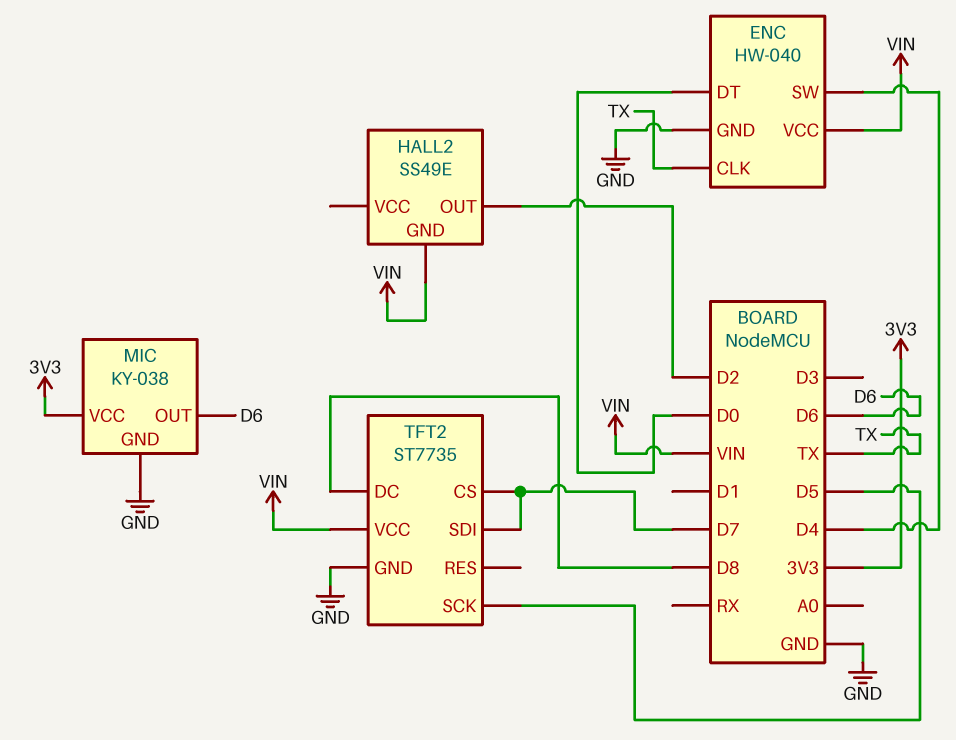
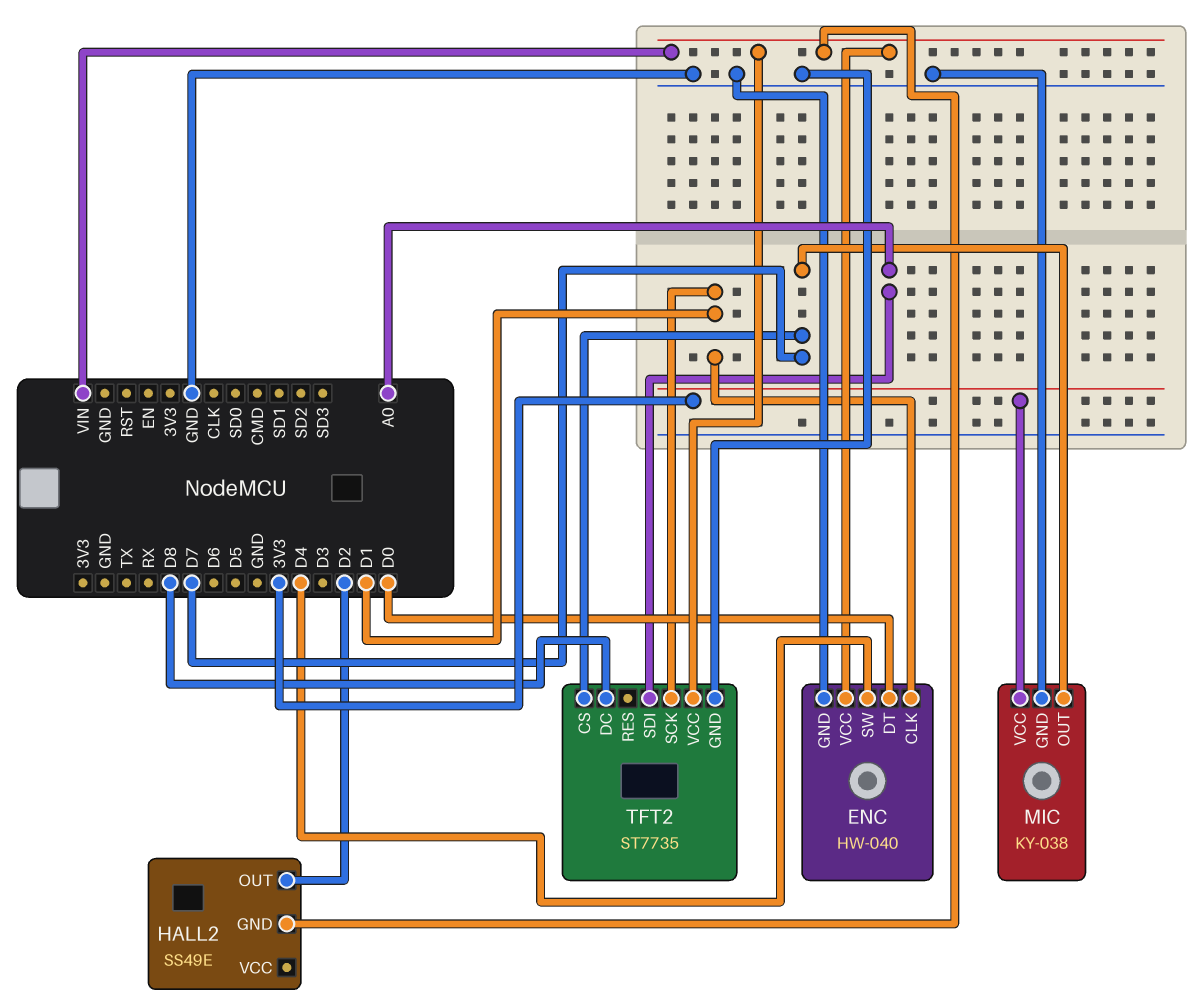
ENC pin CLK: TX -> D1
MIC pin OUT: D6 -> D7
TFT2 pin SCK: D5 -> D1
TFT2 pin SDI: D7 -> A0

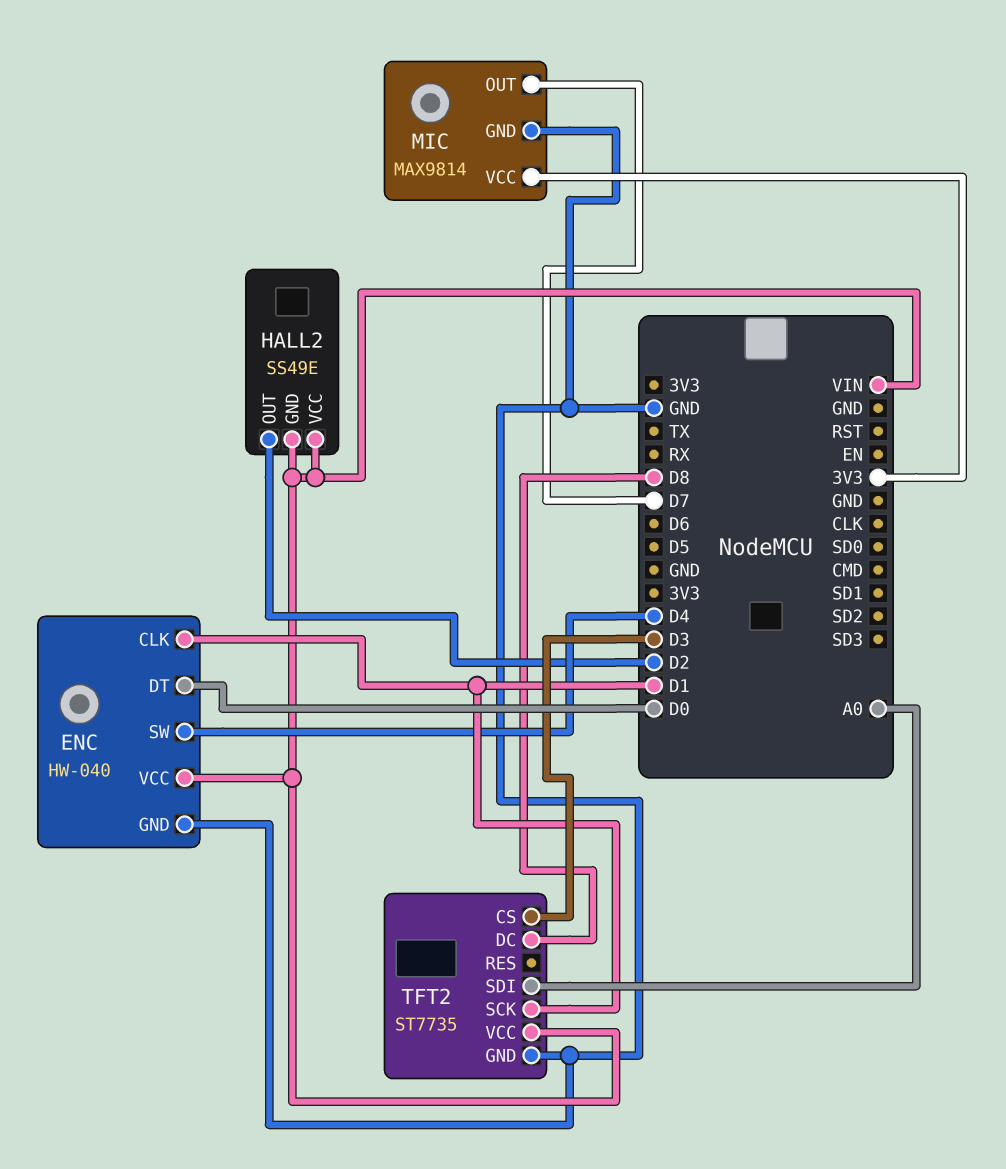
HALL2 pin VCC: none -> VIN
MIC: KY-038 -> MAX9814
TFT2 pin CS: D7 -> D3

